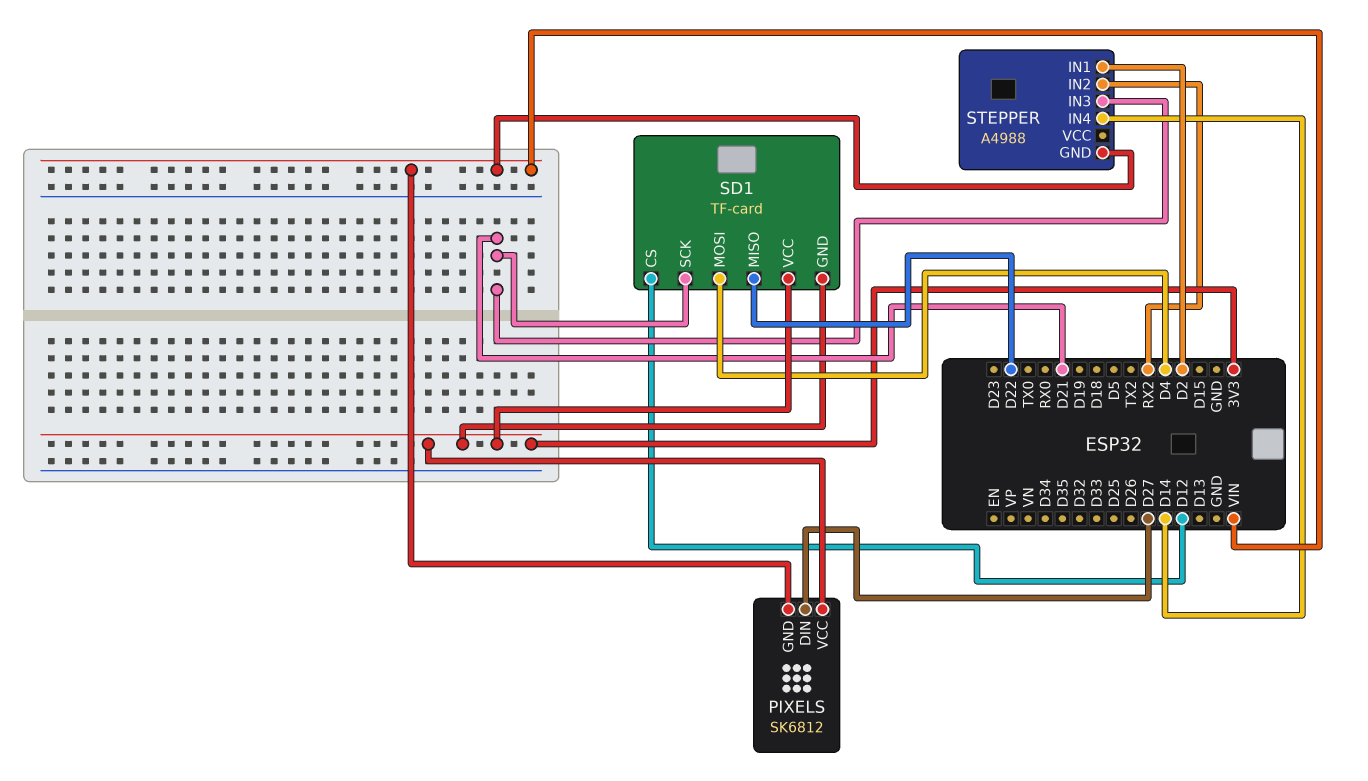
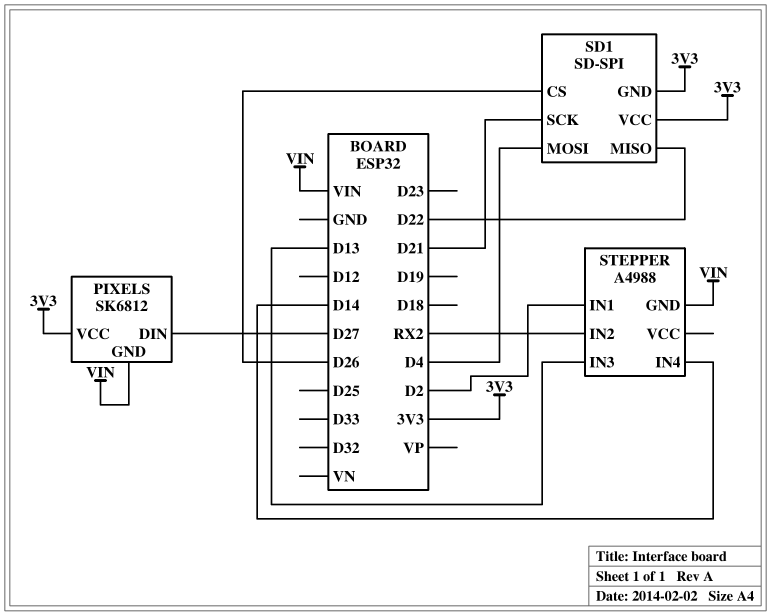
SD1: TF-card -> SD-SPI
SD1 pin CS: D12 -> D26
STEPPER pin IN3: D21 -> D13

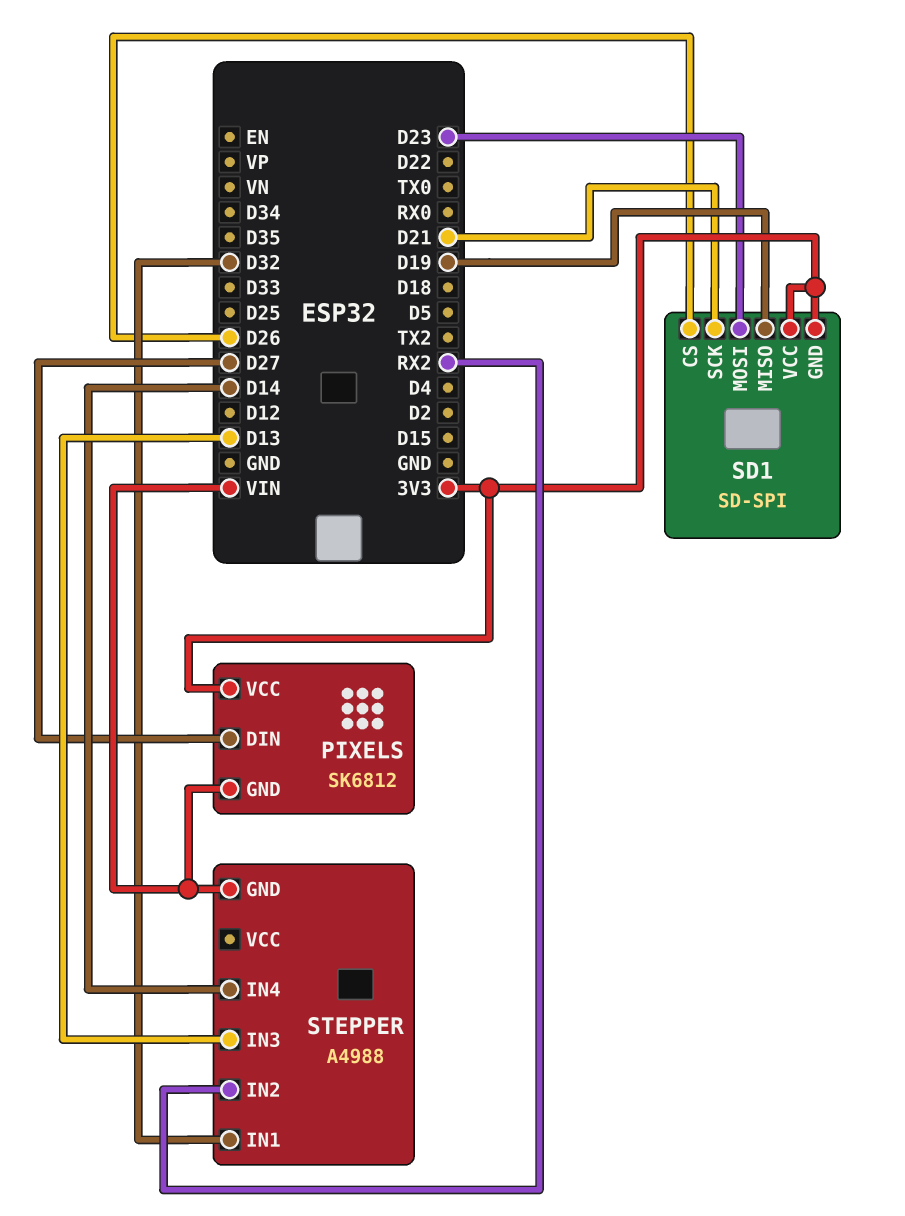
SD1 pin MISO: D22 -> D19
SD1 pin MOSI: D4 -> D23
STEPPER pin IN1: D2 -> D32

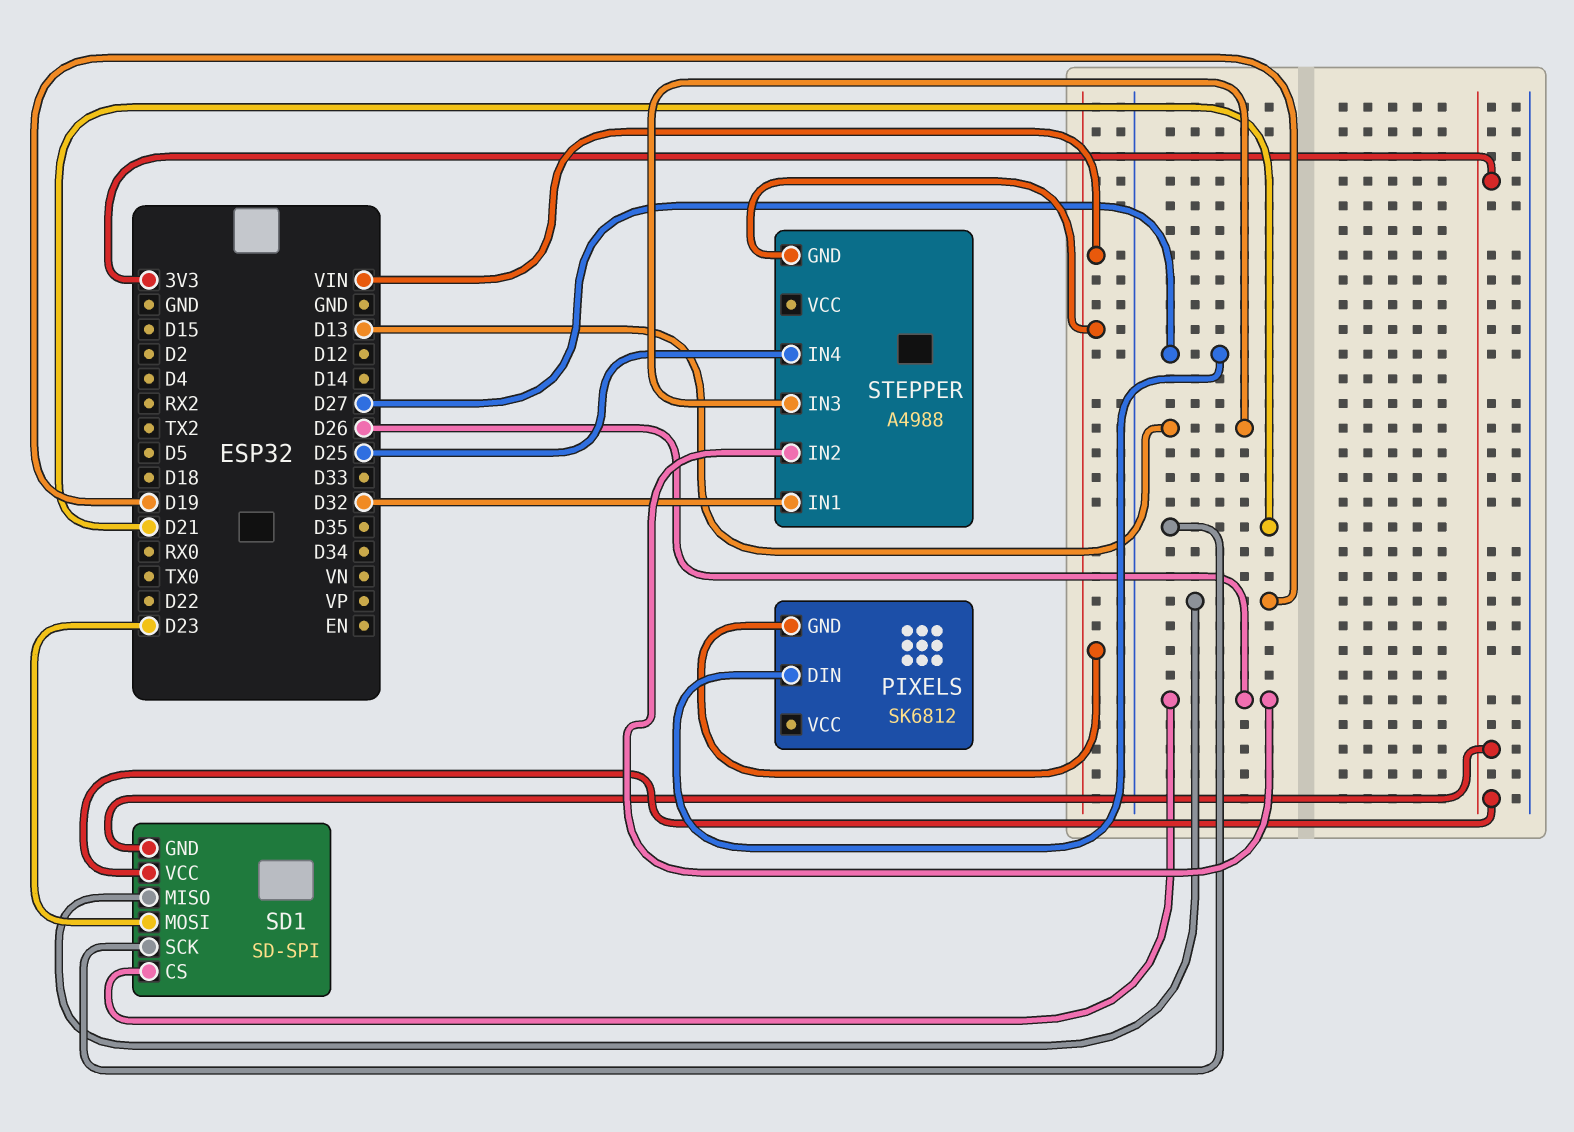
PIXELS pin VCC: 3V3 -> none
STEPPER pin IN2: RX2 -> D26
STEPPER pin IN4: D14 -> D25

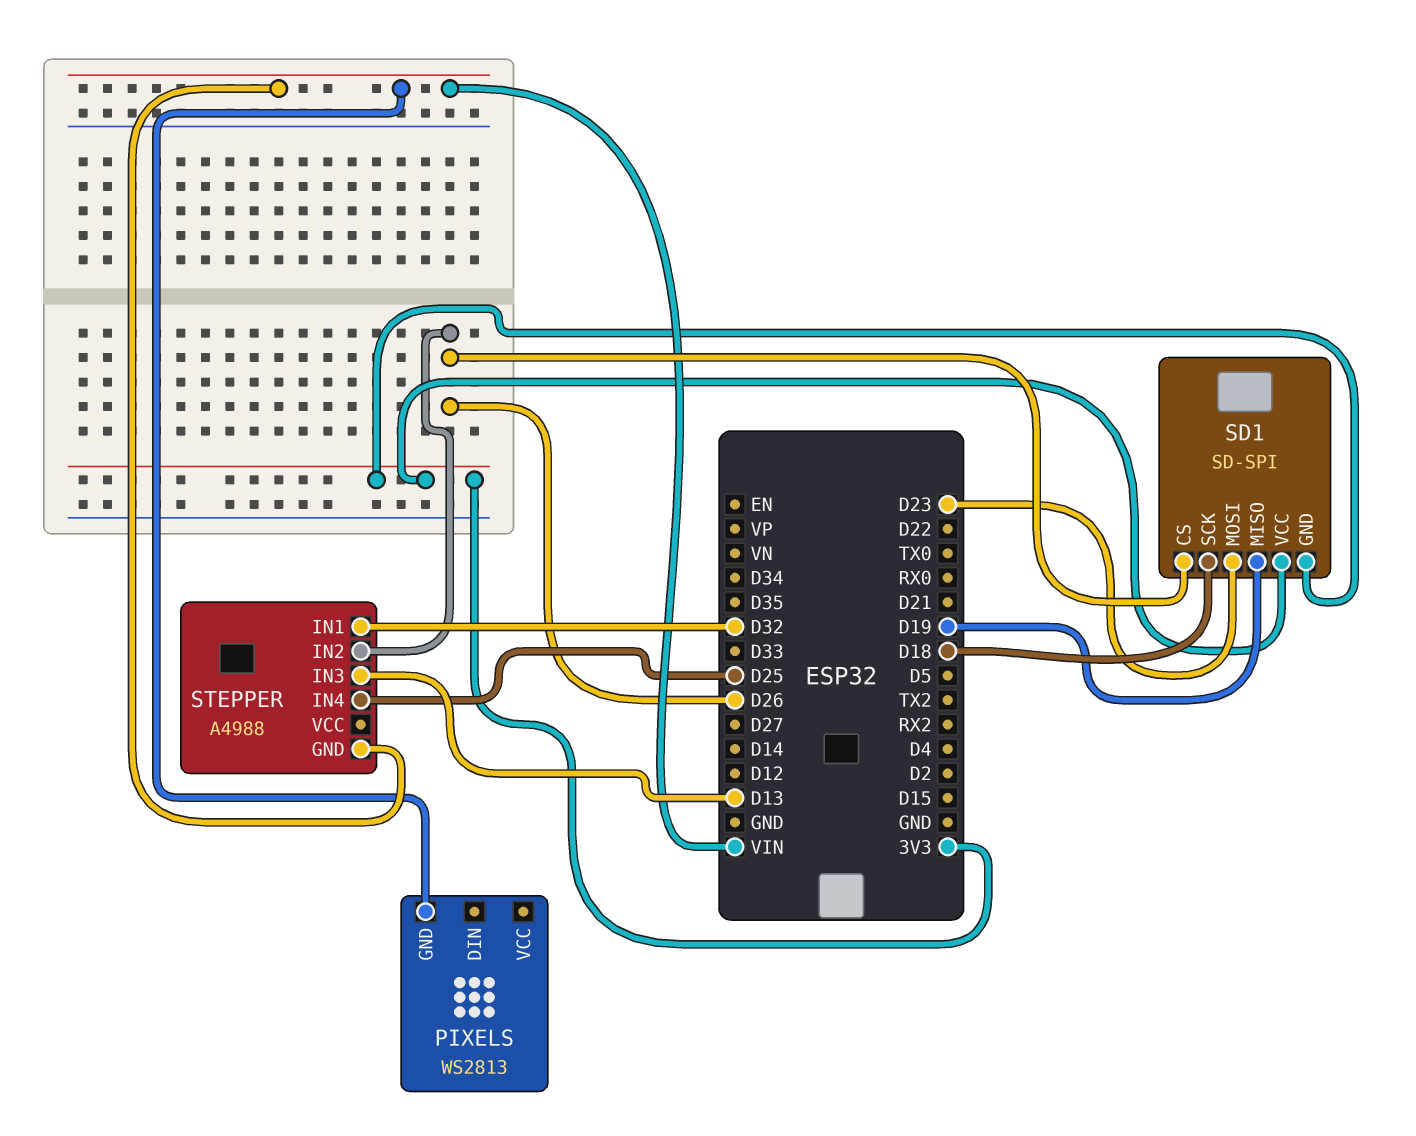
PIXELS: SK6812 -> WS2813
PIXELS pin DIN: D27 -> none
SD1 pin SCK: D21 -> D18

